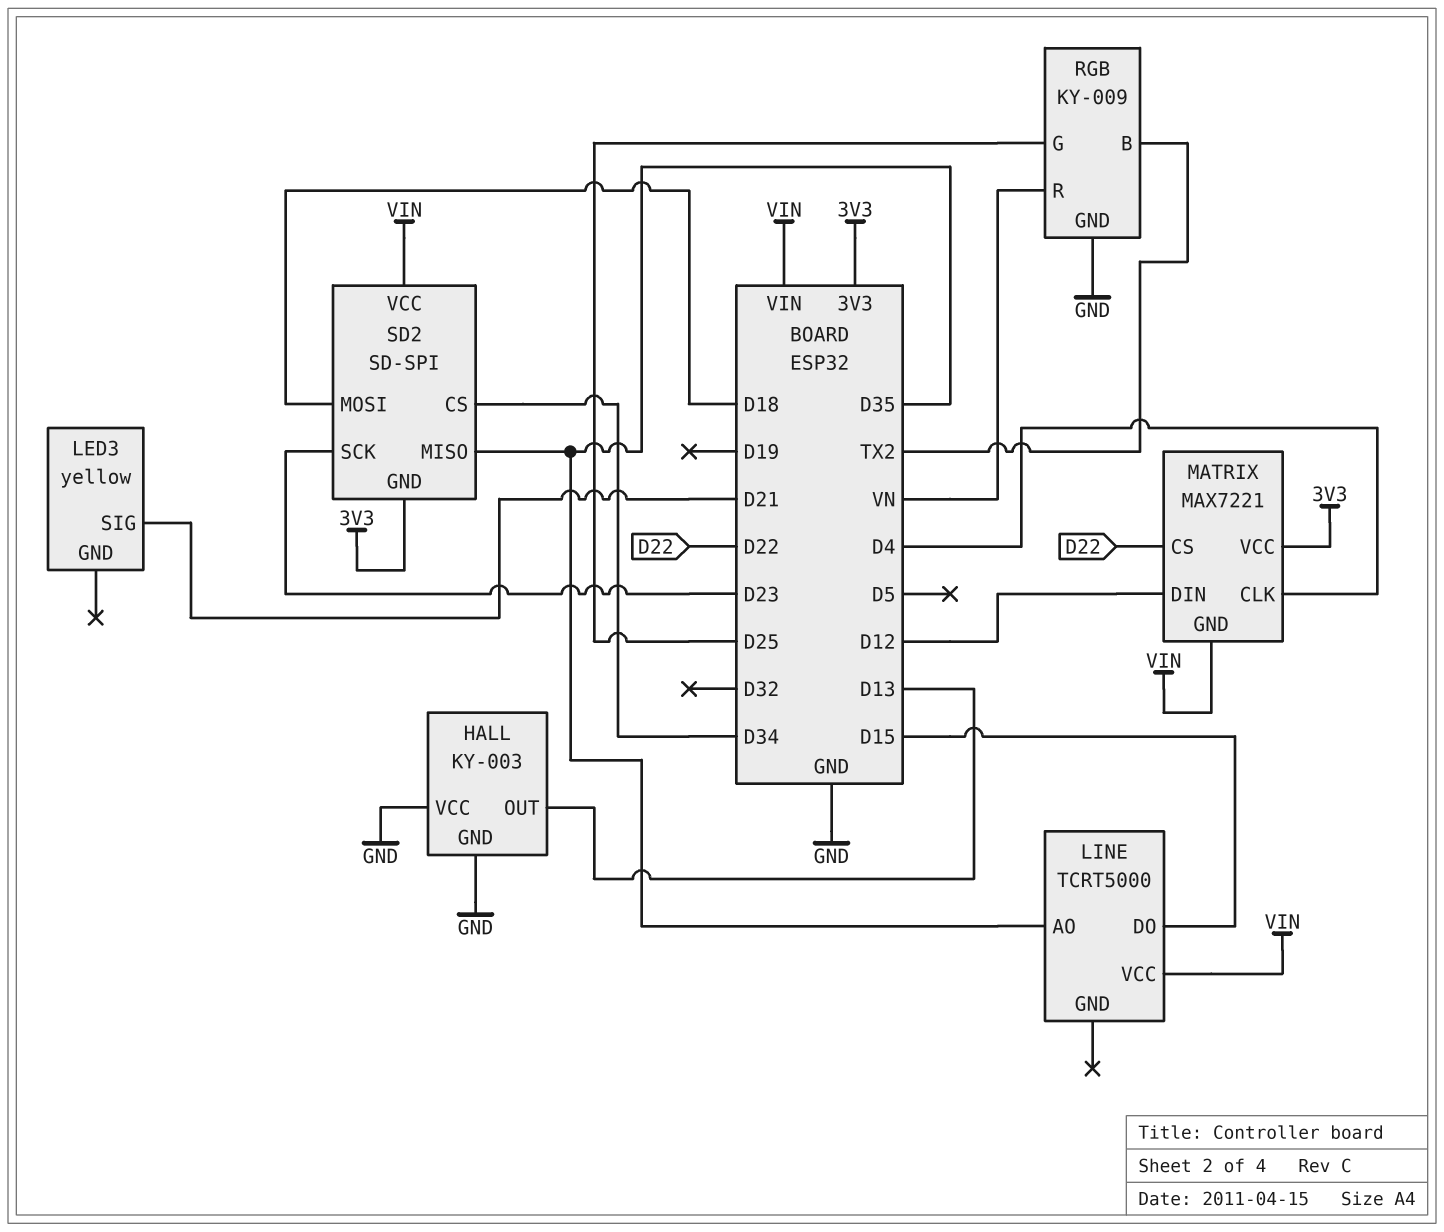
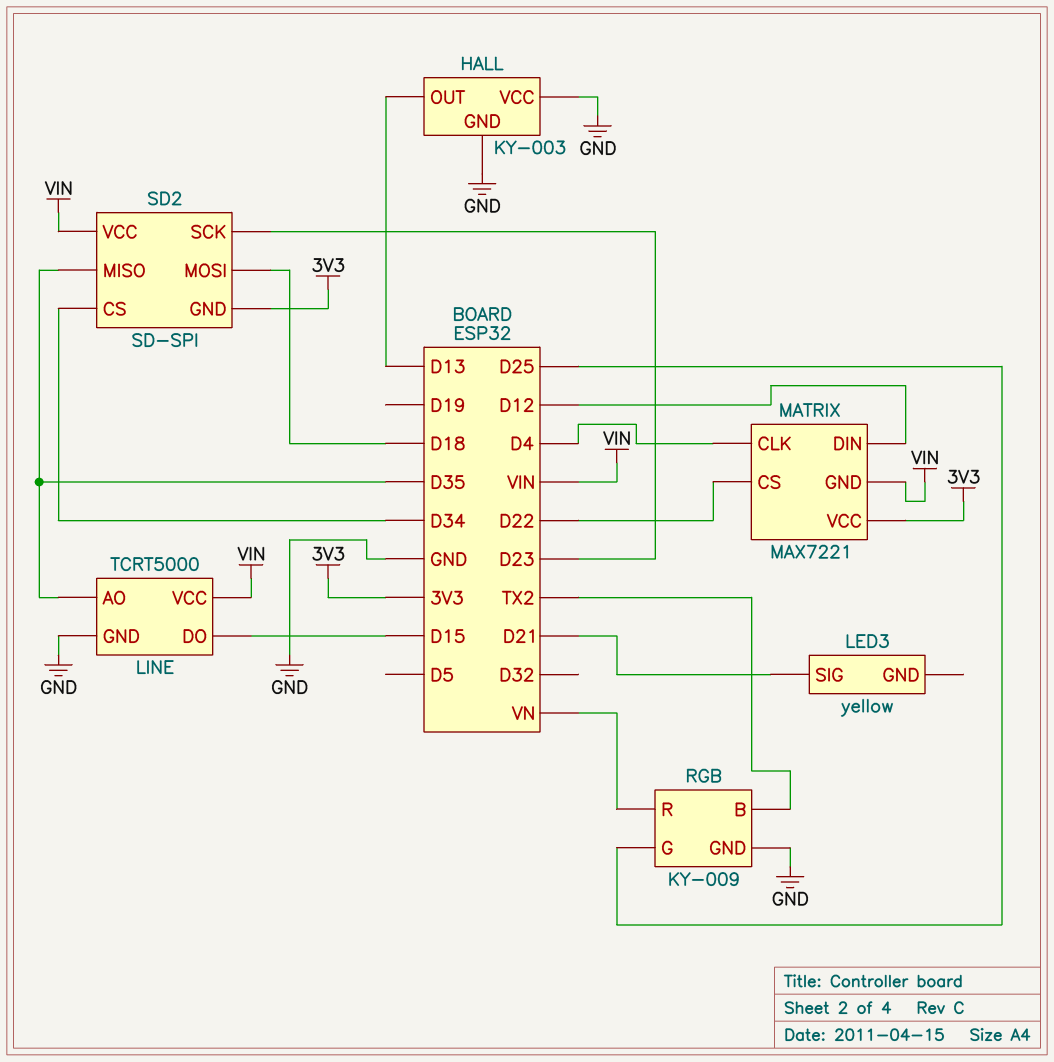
LINE pin GND: none -> GND

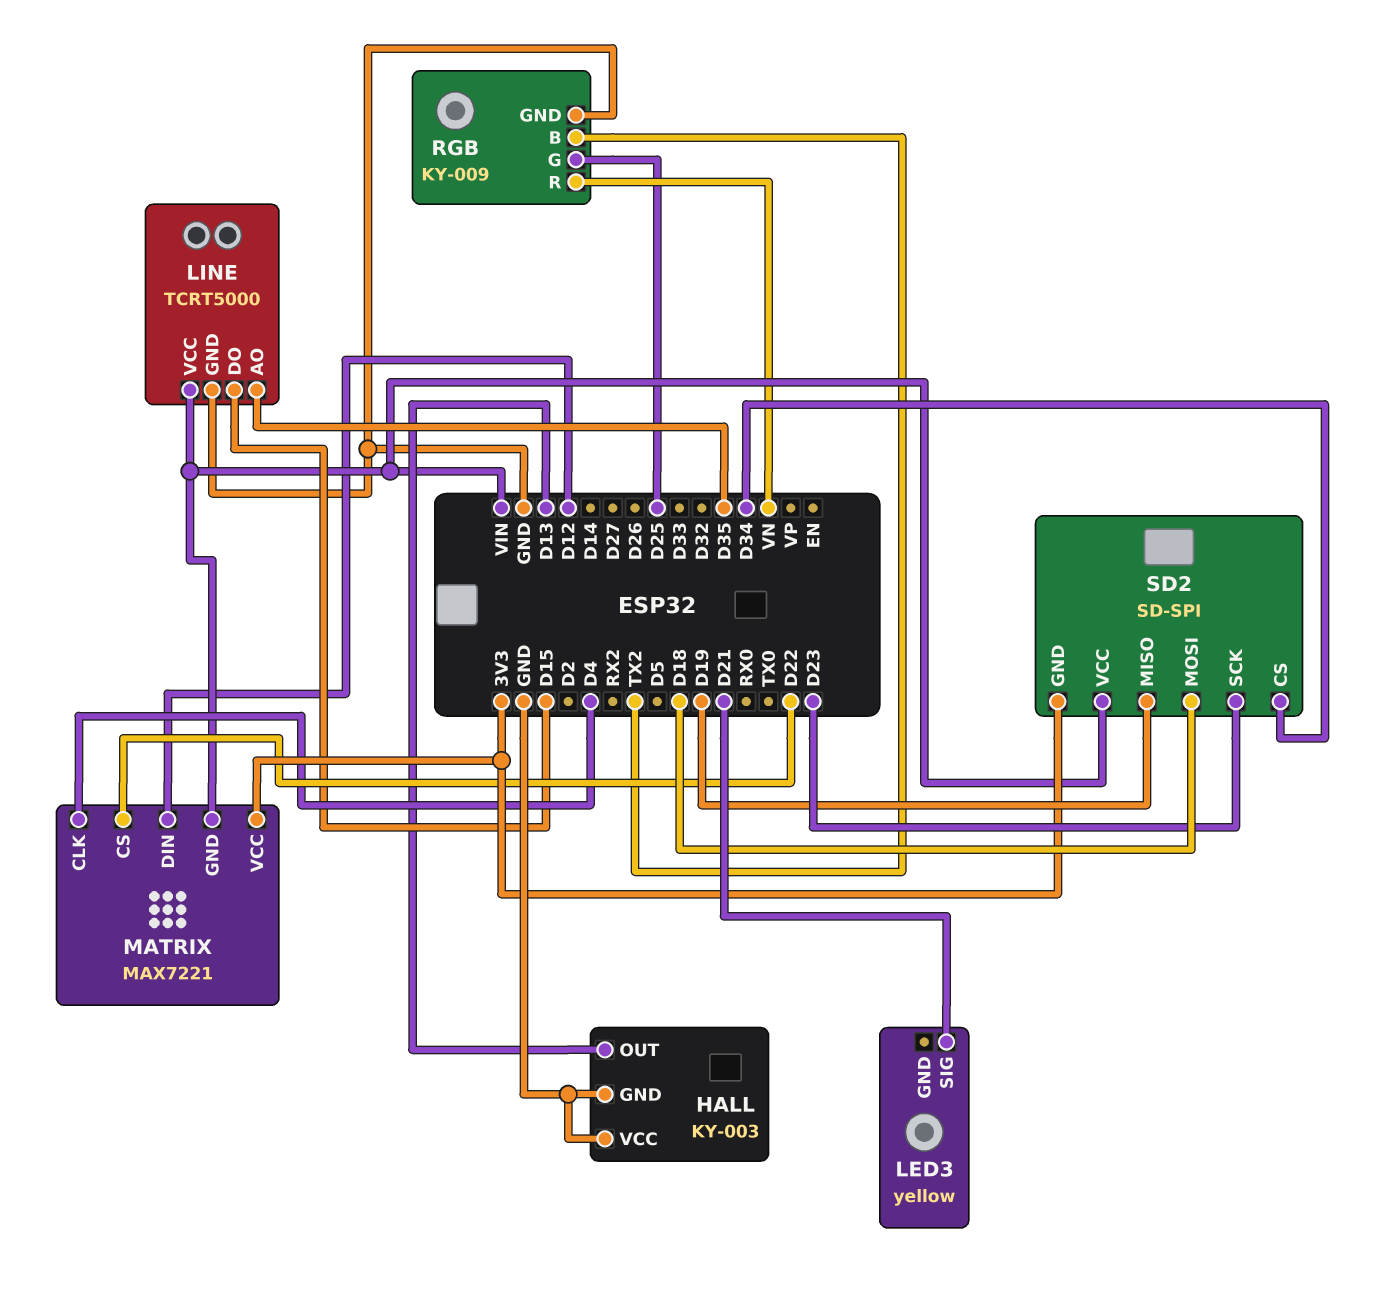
SD2 pin MISO: D35 -> D19

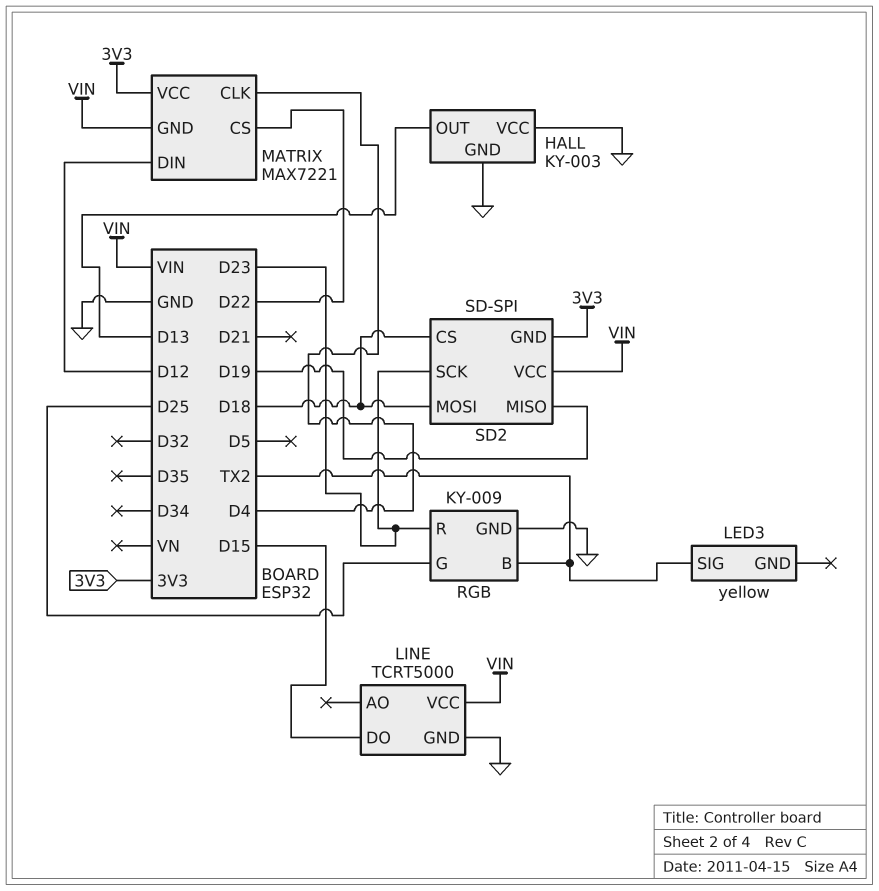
LED3 pin SIG: D21 -> TX2
LINE pin AO: D35 -> none
RGB pin R: VN -> D23
SD2 pin CS: D34 -> D18

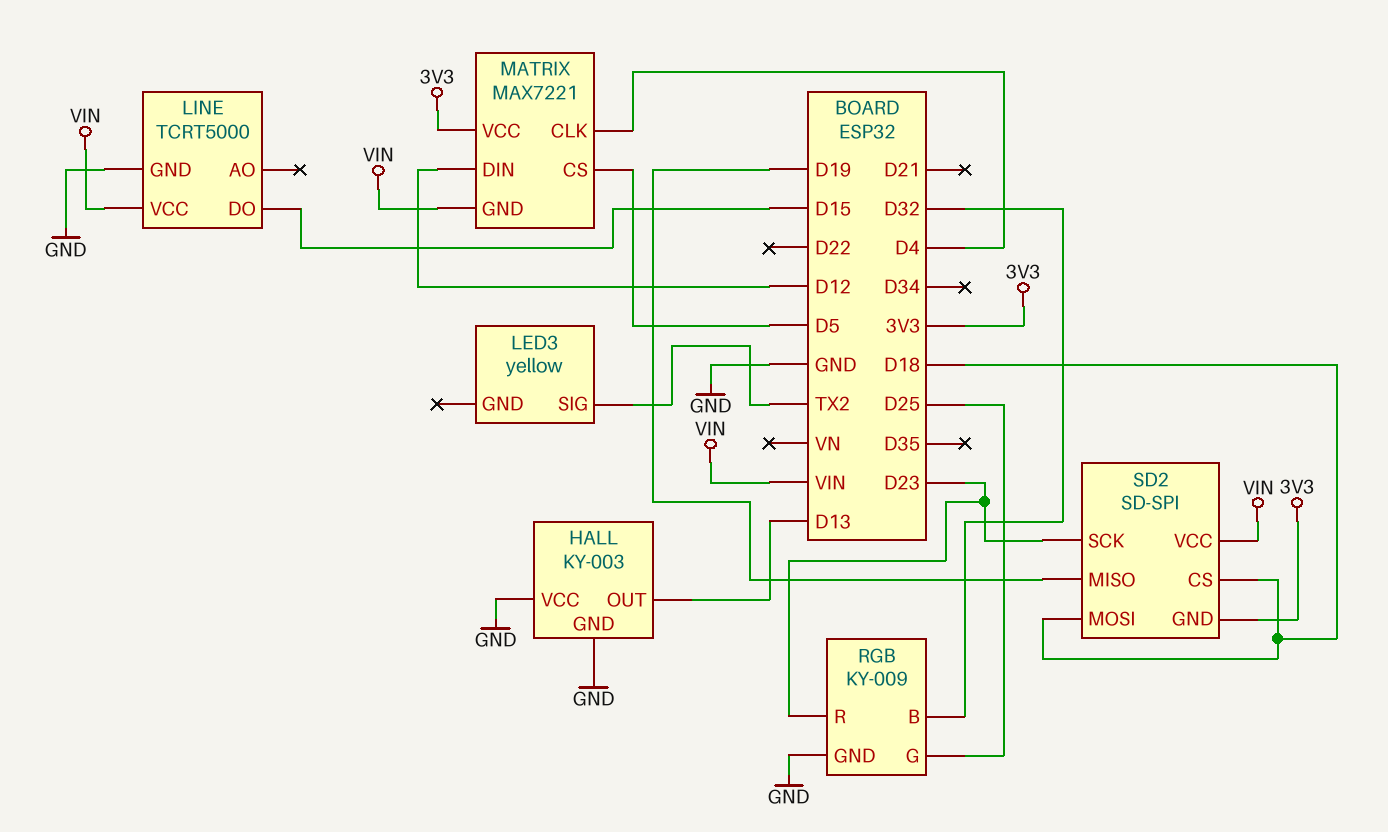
MATRIX pin CS: D22 -> D5
RGB pin B: TX2 -> D32

